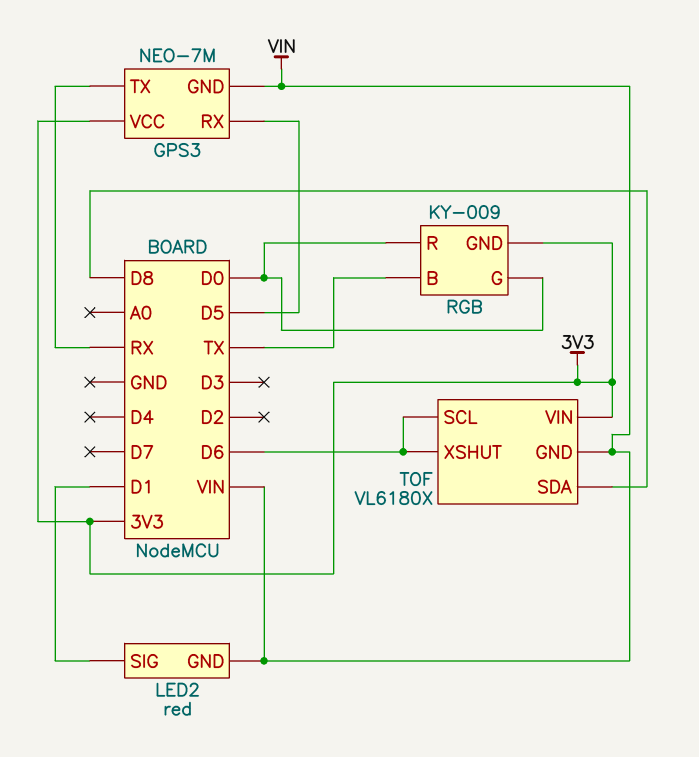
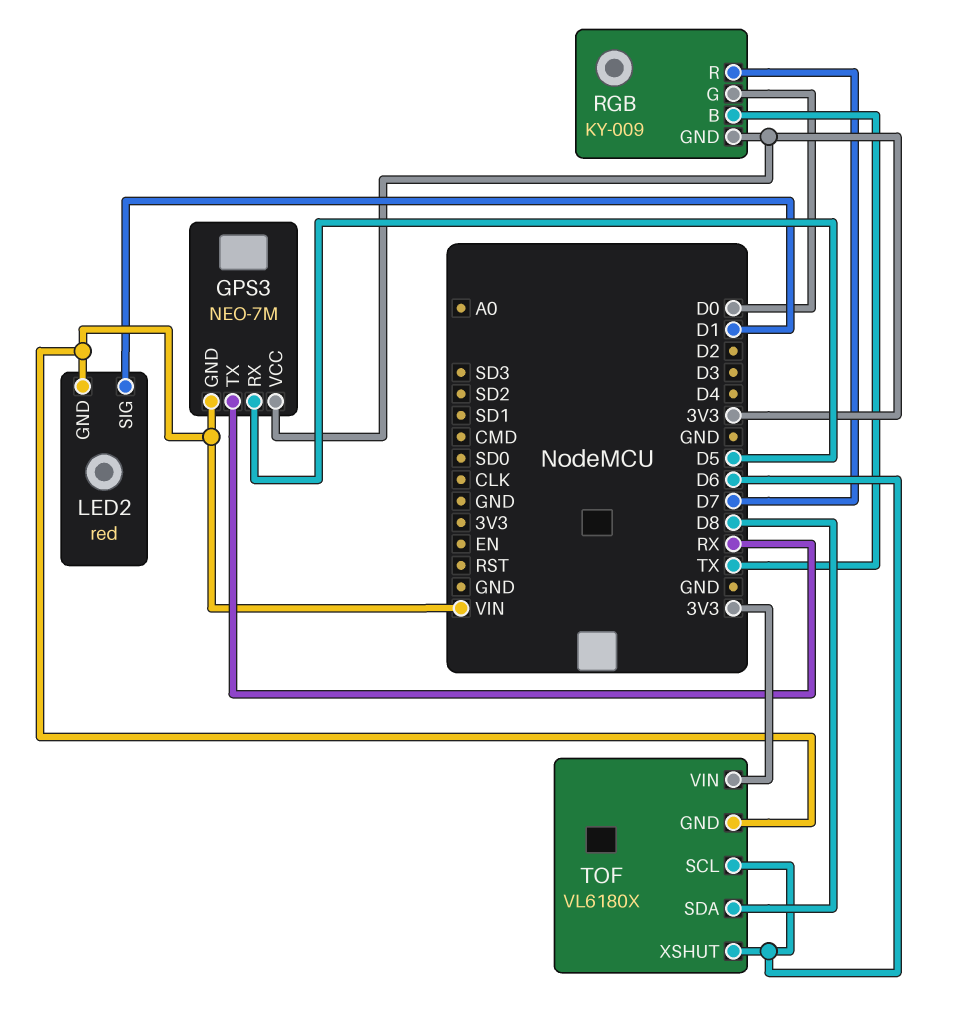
RGB pin R: D0 -> D7

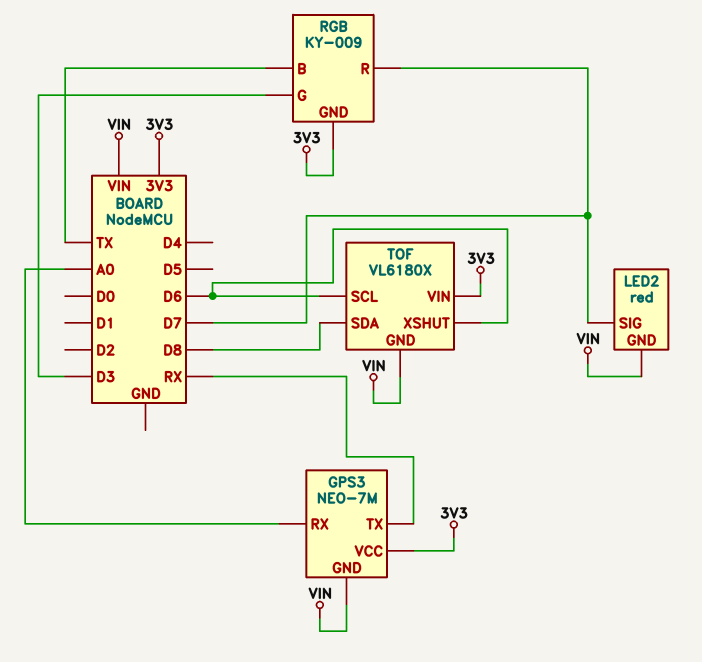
GPS3 pin RX: D5 -> A0
LED2 pin SIG: D1 -> D7
RGB pin G: D0 -> D3

